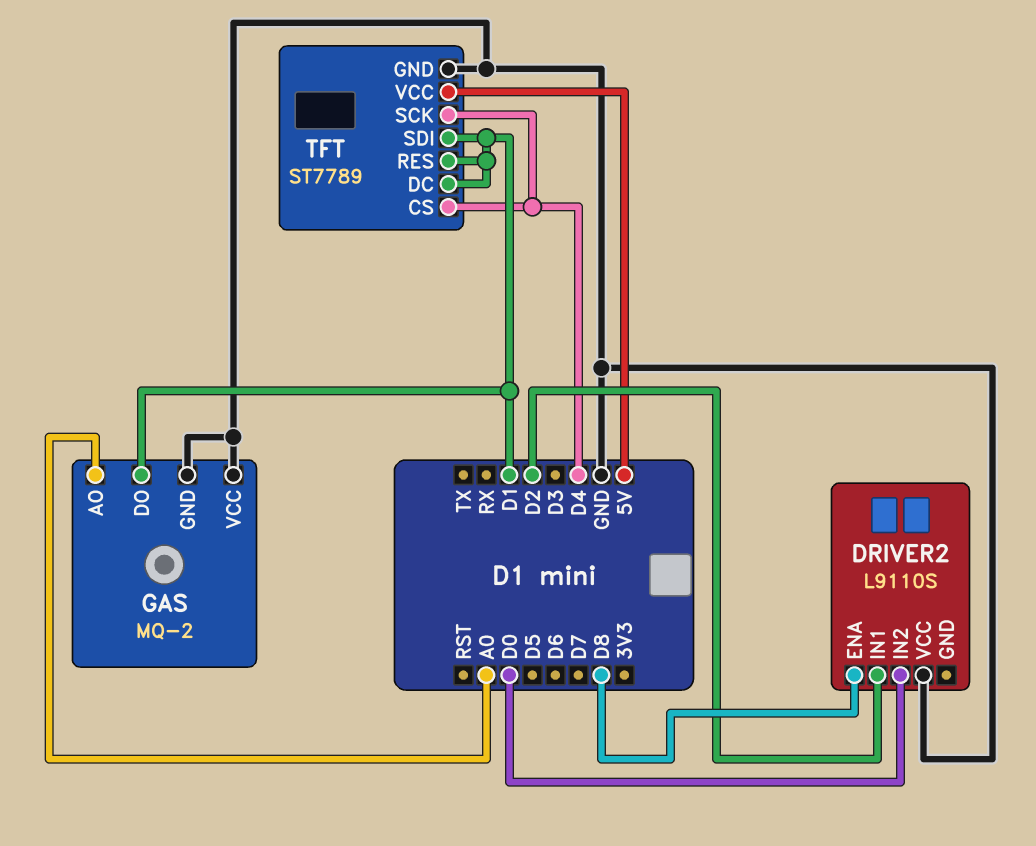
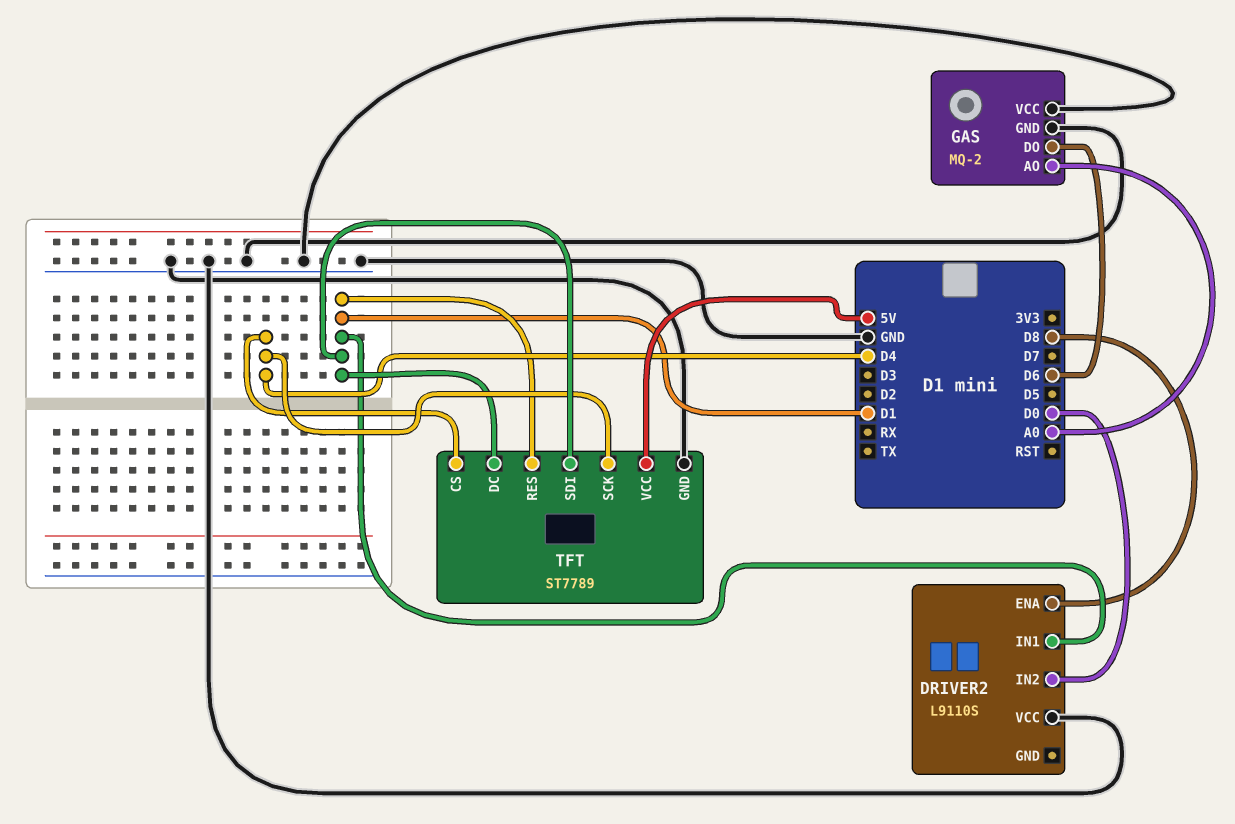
DRIVER2 pin IN1: D2 -> D1
GAS pin DO: D1 -> D6

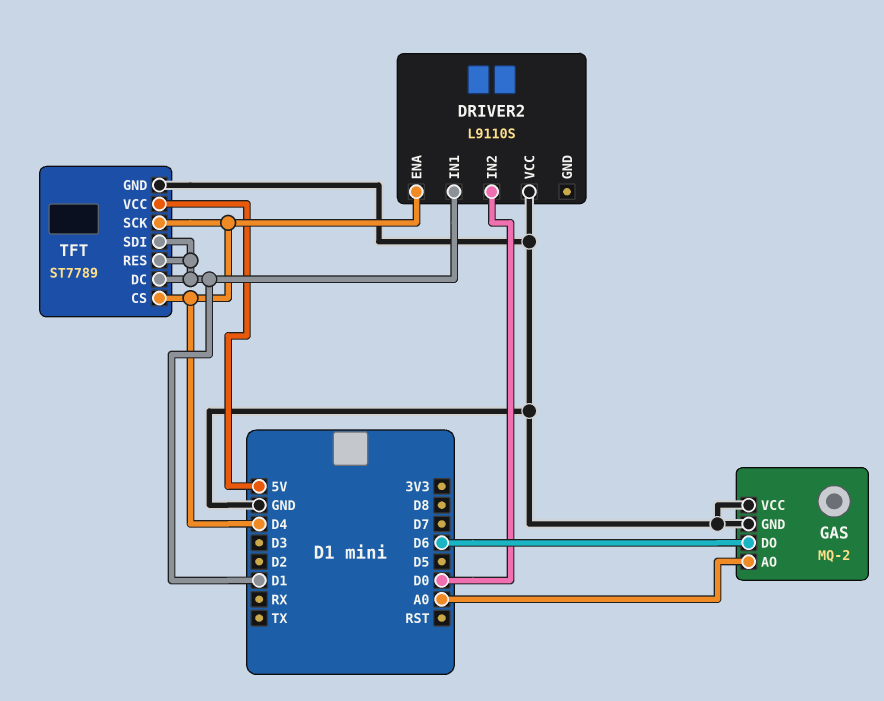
DRIVER2 pin ENA: D8 -> D4

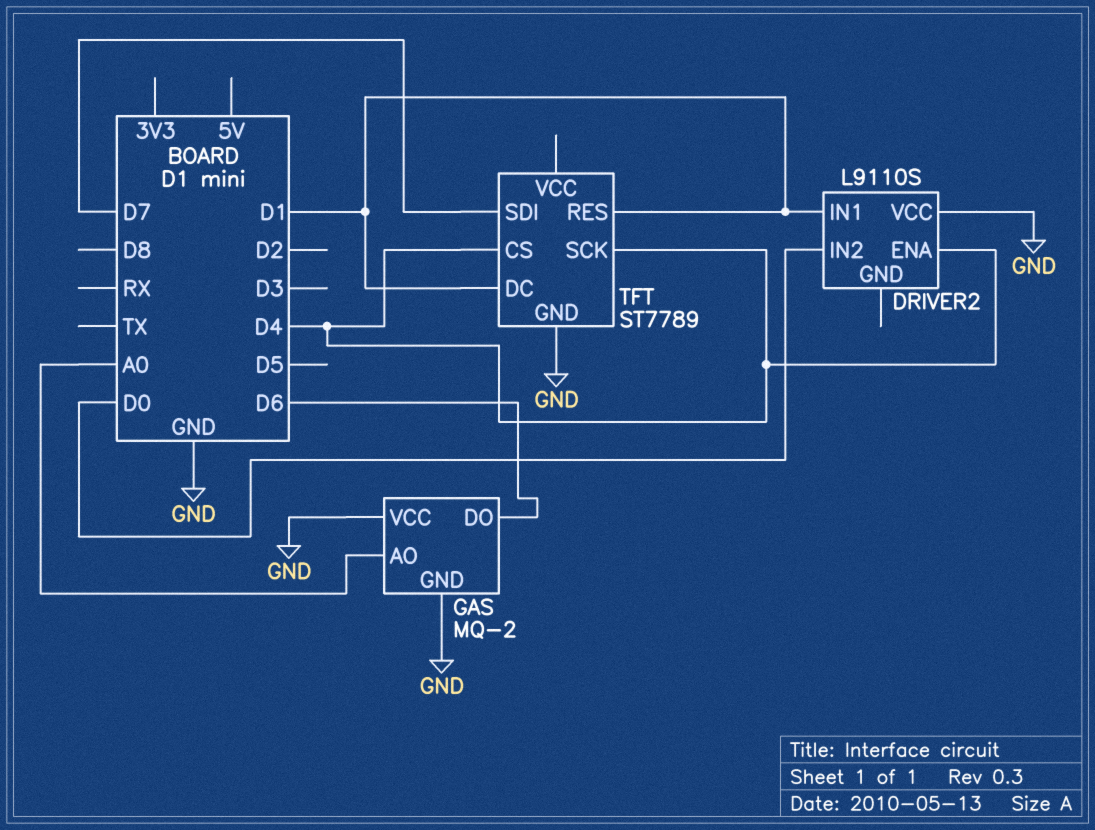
TFT pin SDI: D1 -> D7
TFT pin VCC: 5V -> none

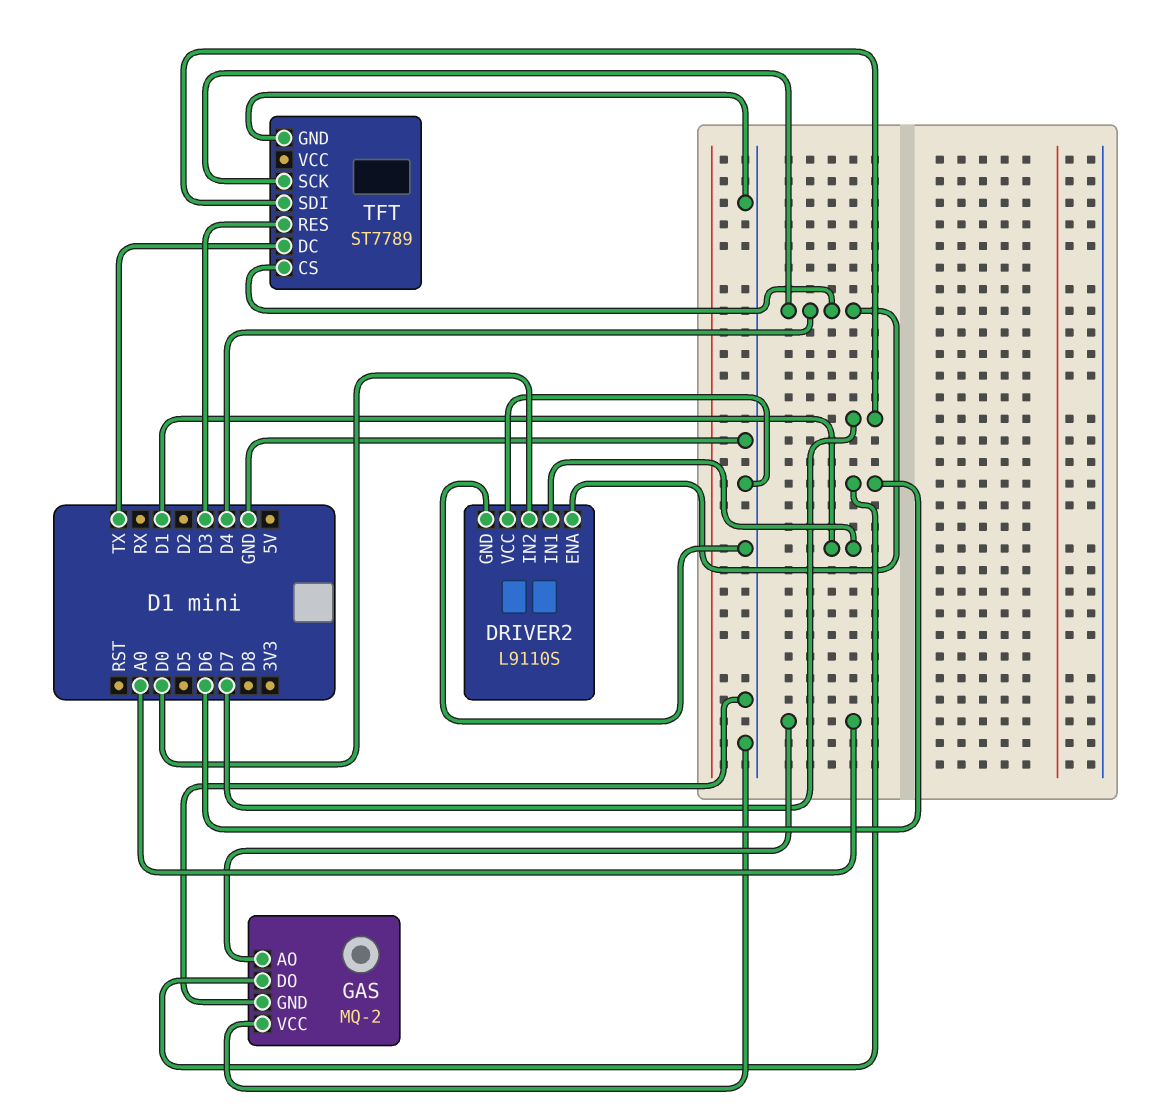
DRIVER2 pin GND: none -> GND
TFT pin DC: D1 -> TX
TFT pin RES: D1 -> D3

